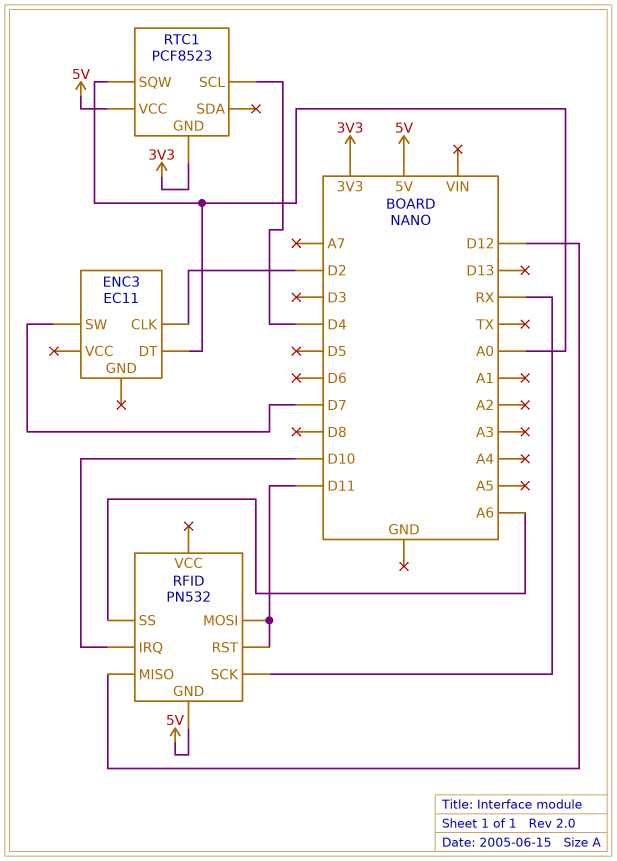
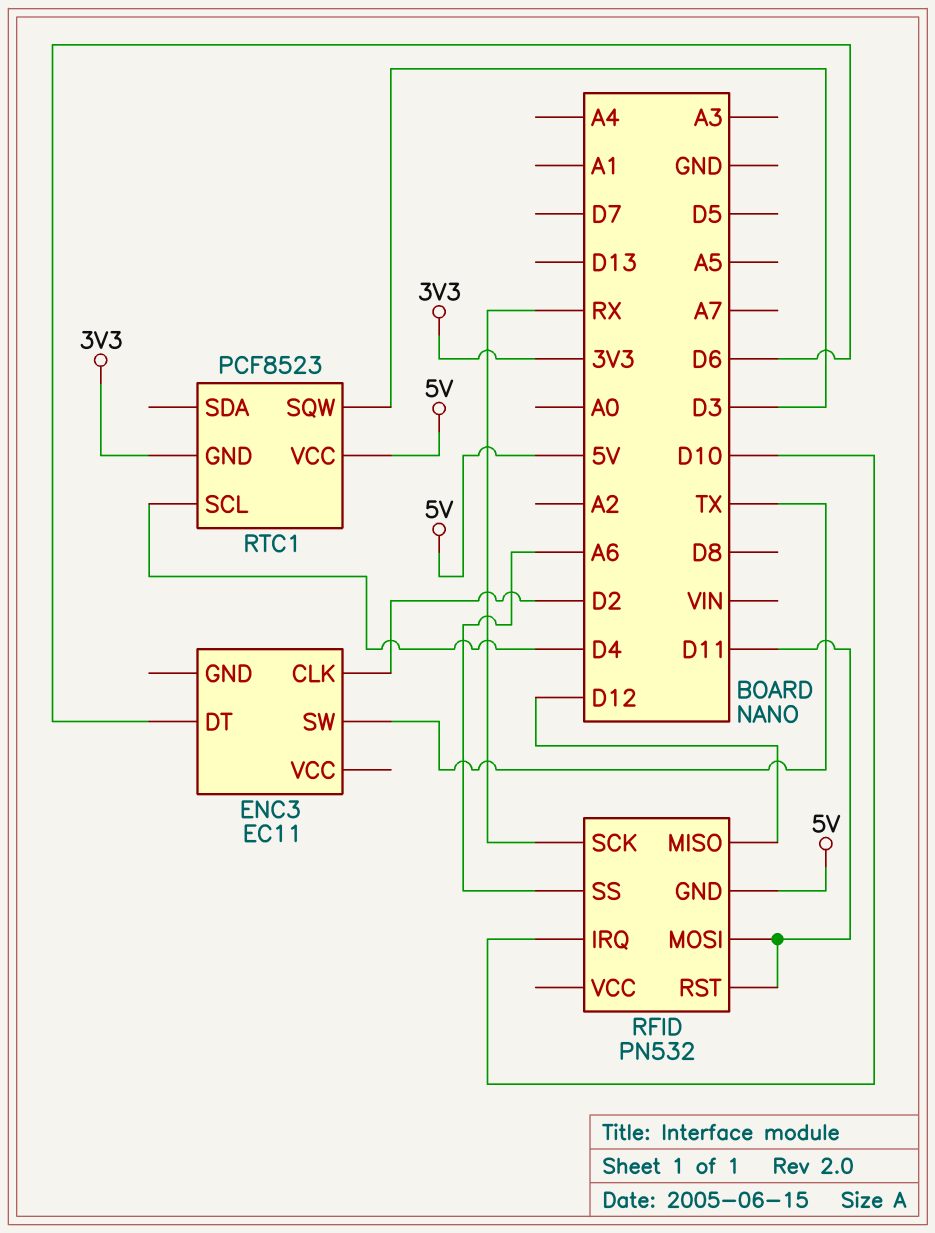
ENC3 pin DT: A0 -> D6
ENC3 pin SW: D7 -> TX
RTC1 pin SQW: A0 -> D3

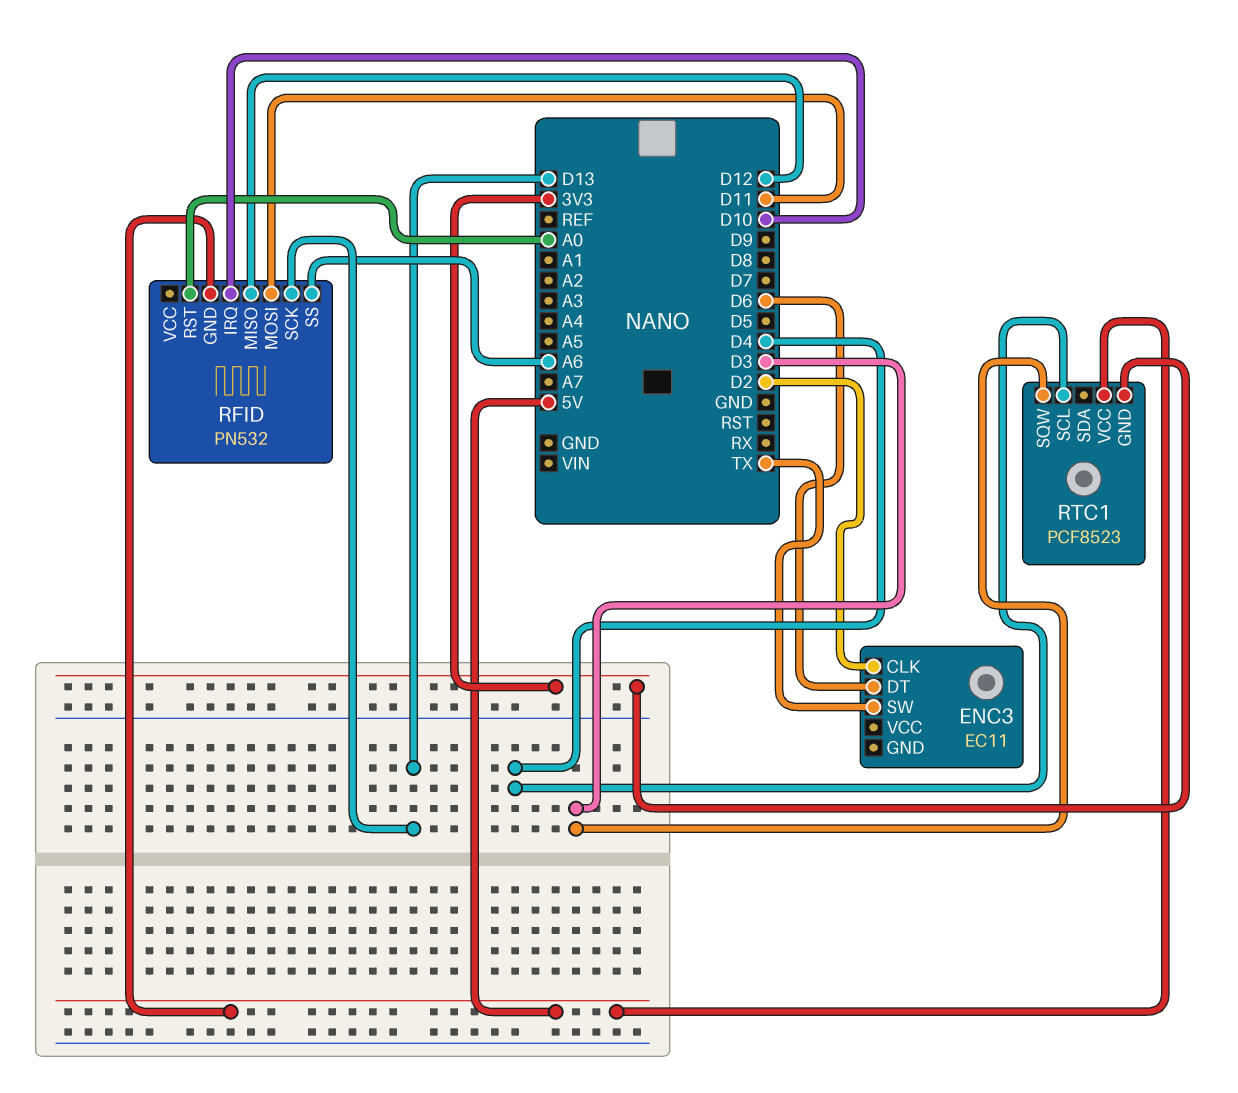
RFID pin RST: D11 -> A0
RFID pin SCK: RX -> D13

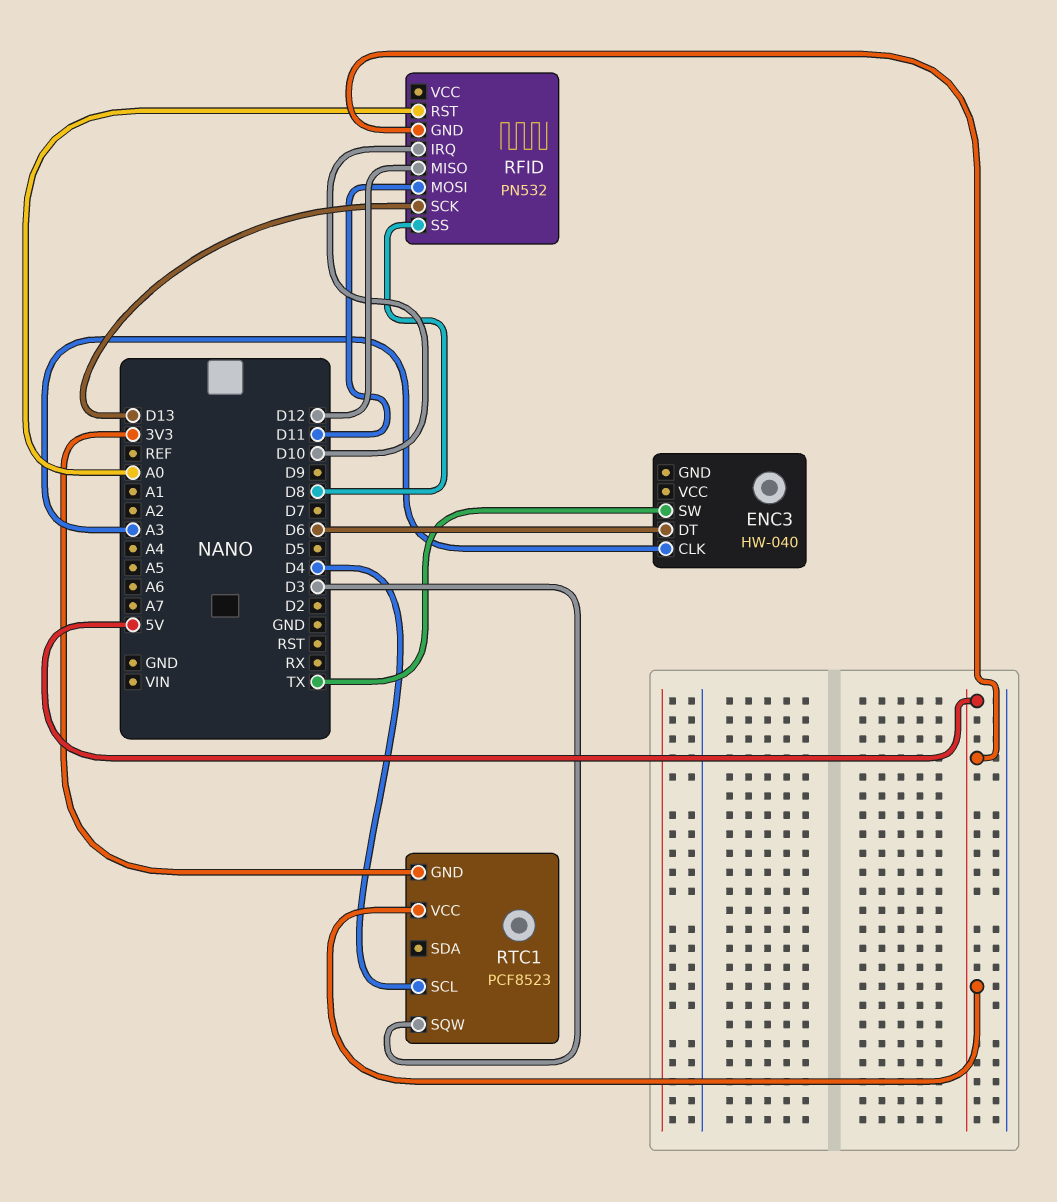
ENC3: EC11 -> HW-040
ENC3 pin CLK: D2 -> A3
RFID pin SS: A6 -> D8

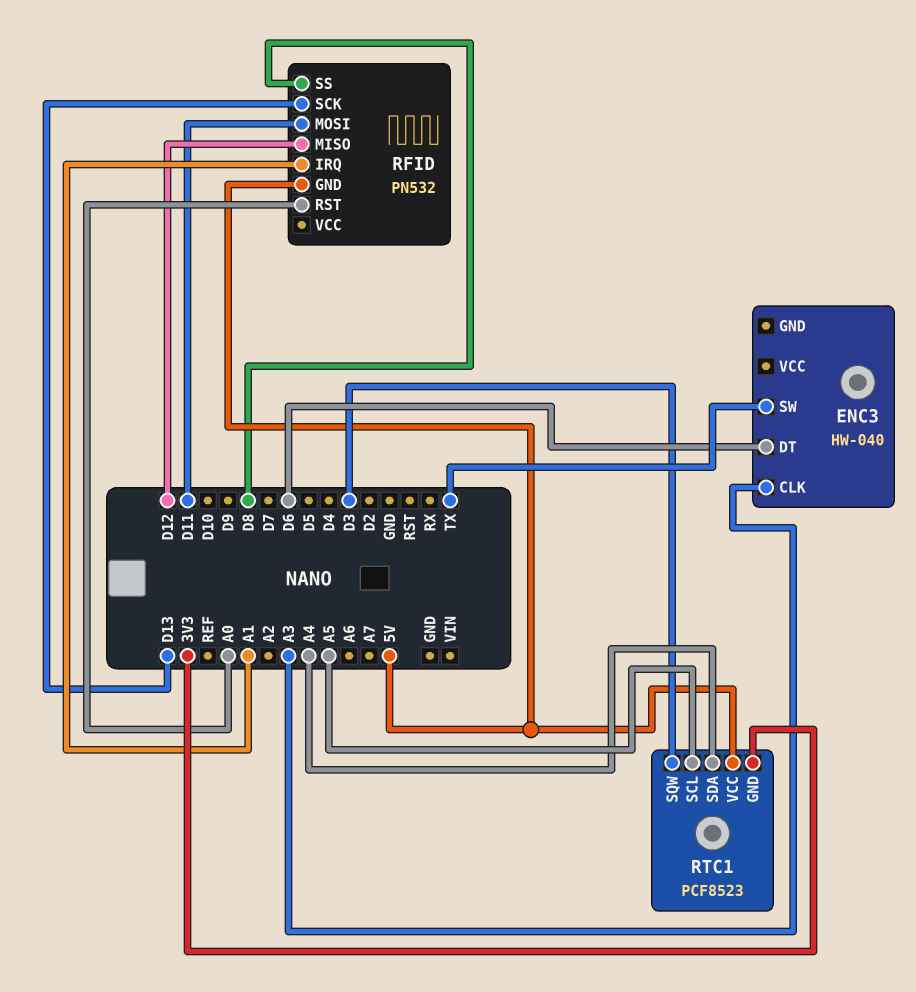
RFID pin IRQ: D10 -> A1
RTC1 pin SCL: D4 -> A5
RTC1 pin SDA: none -> A4

